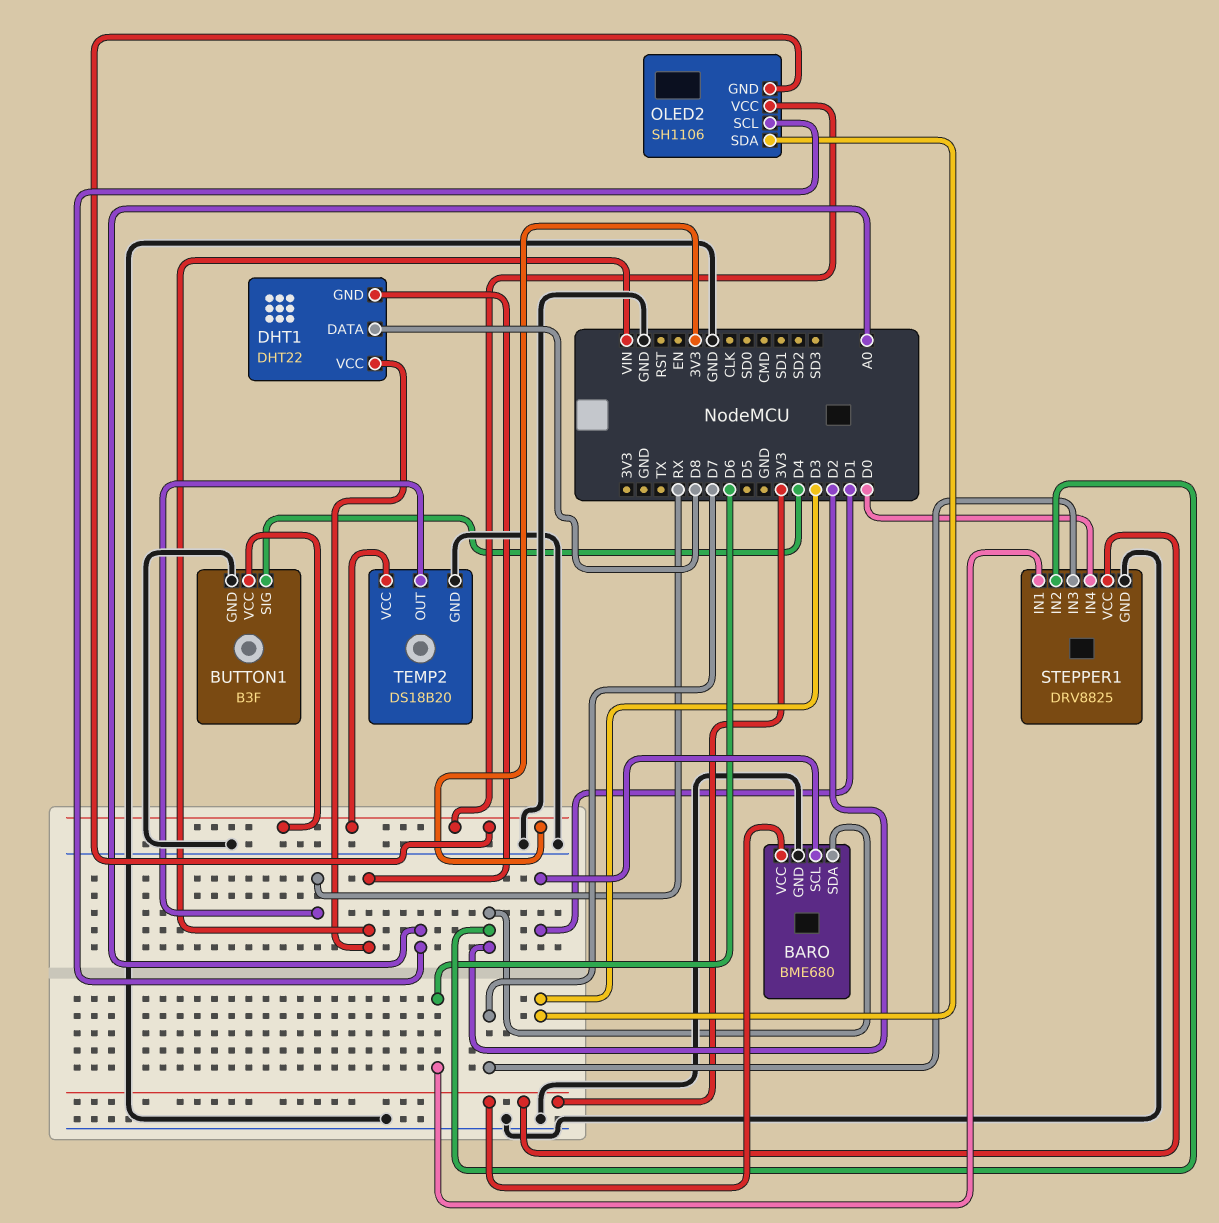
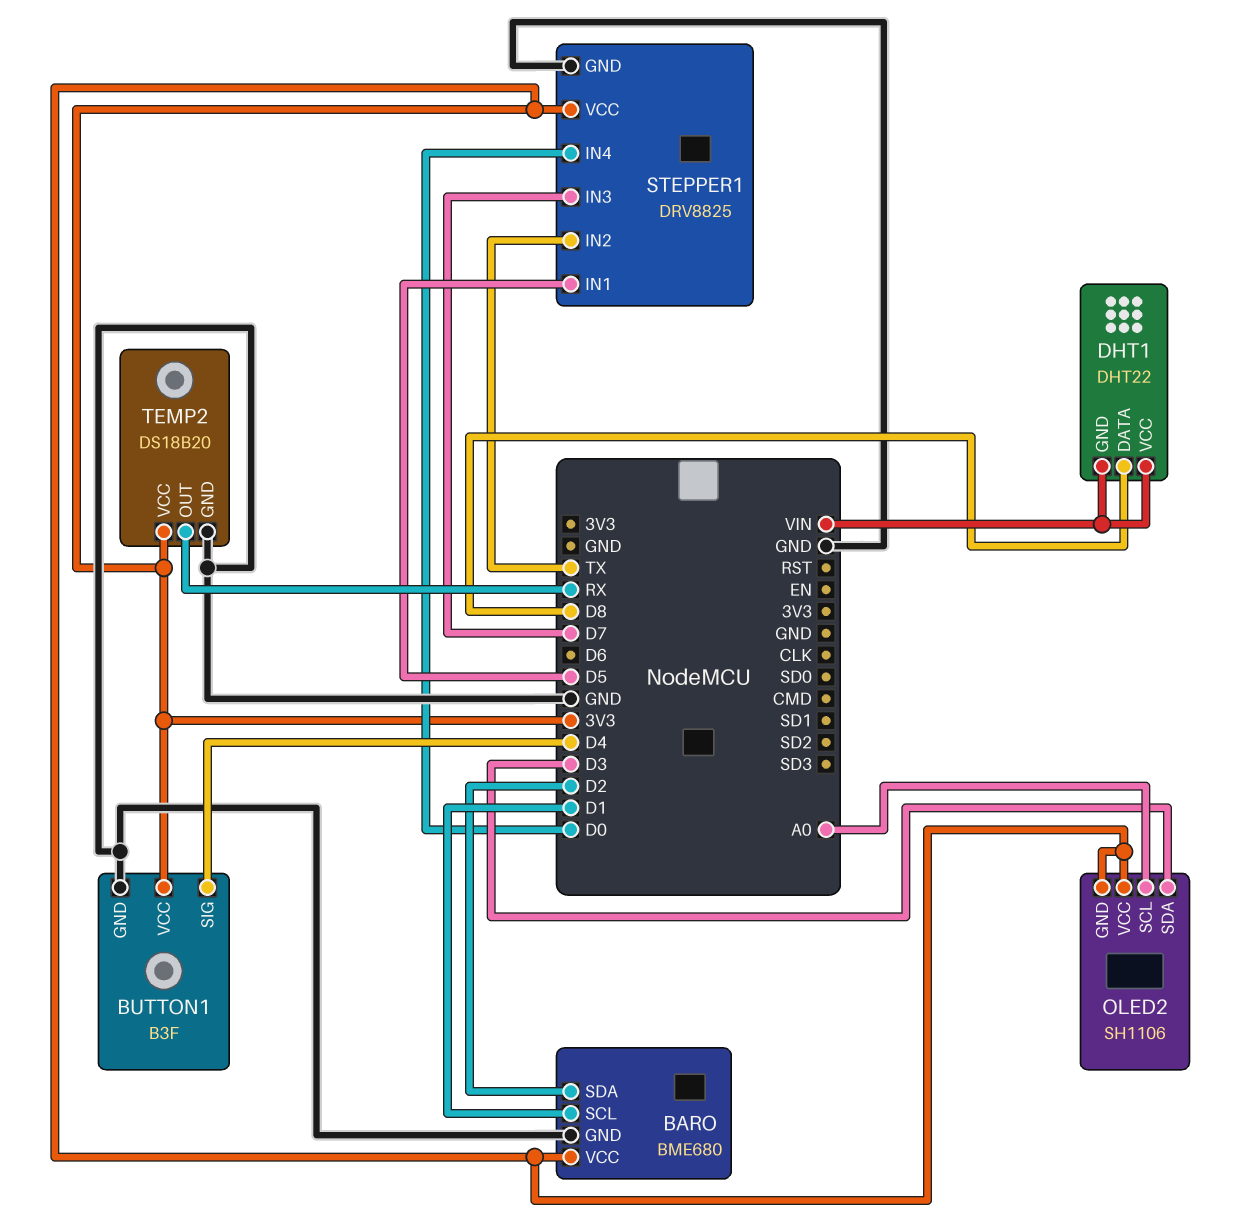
STEPPER1 pin IN1: D6 -> D5
STEPPER1 pin IN2: D2 -> TX

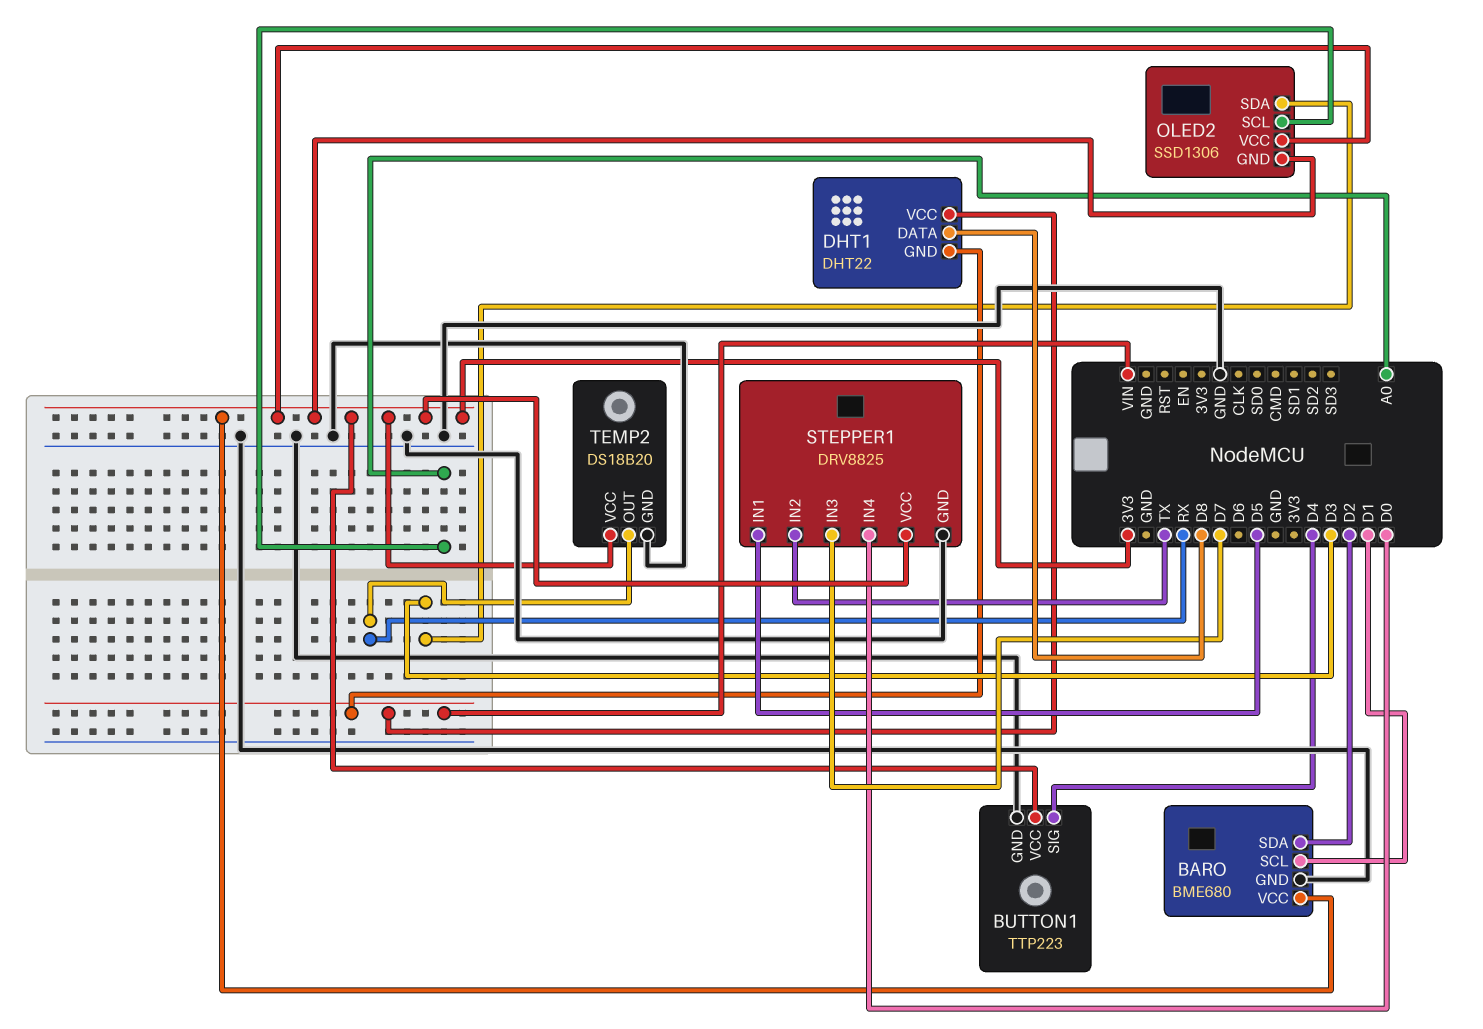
BUTTON1: B3F -> TTP223
OLED2: SH1106 -> SSD1306

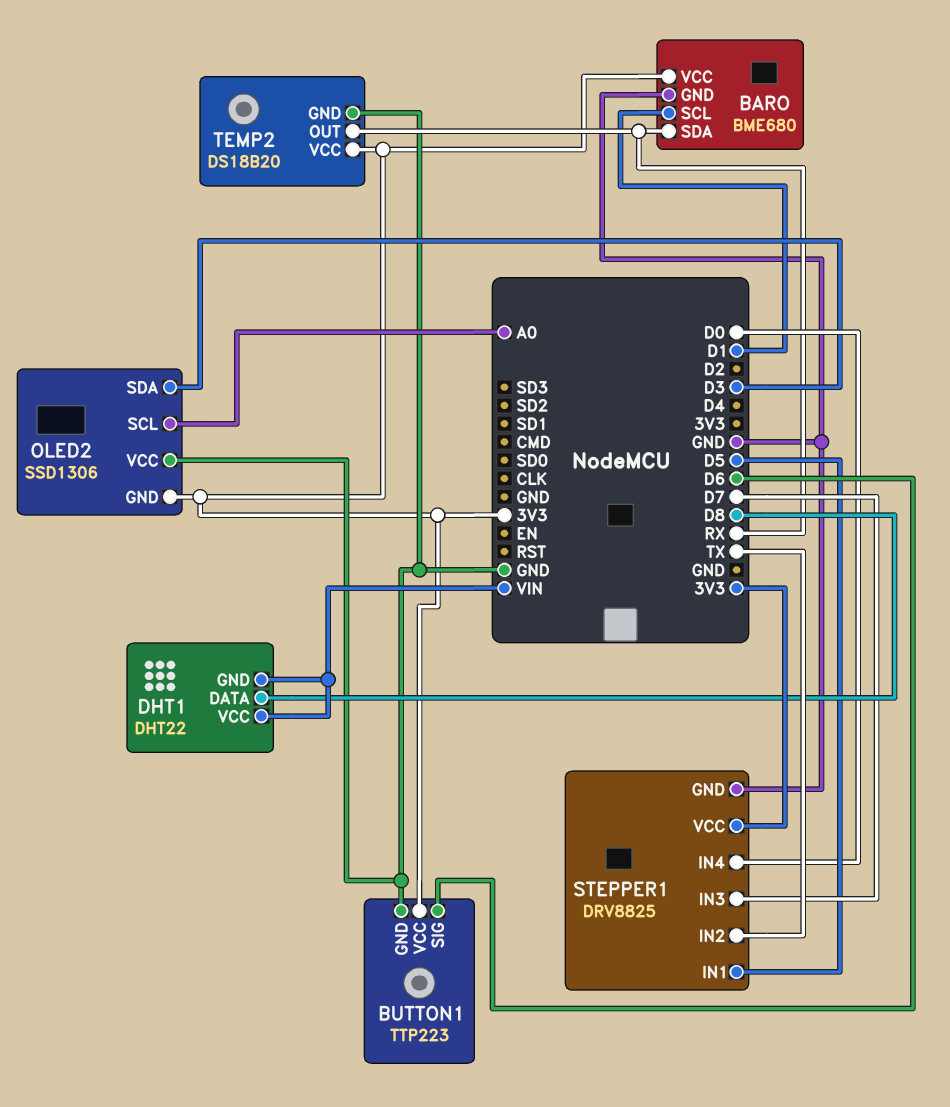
BARO pin SDA: D2 -> RX
BUTTON1 pin SIG: D4 -> D6
OLED2 pin VCC: 3V3 -> GND

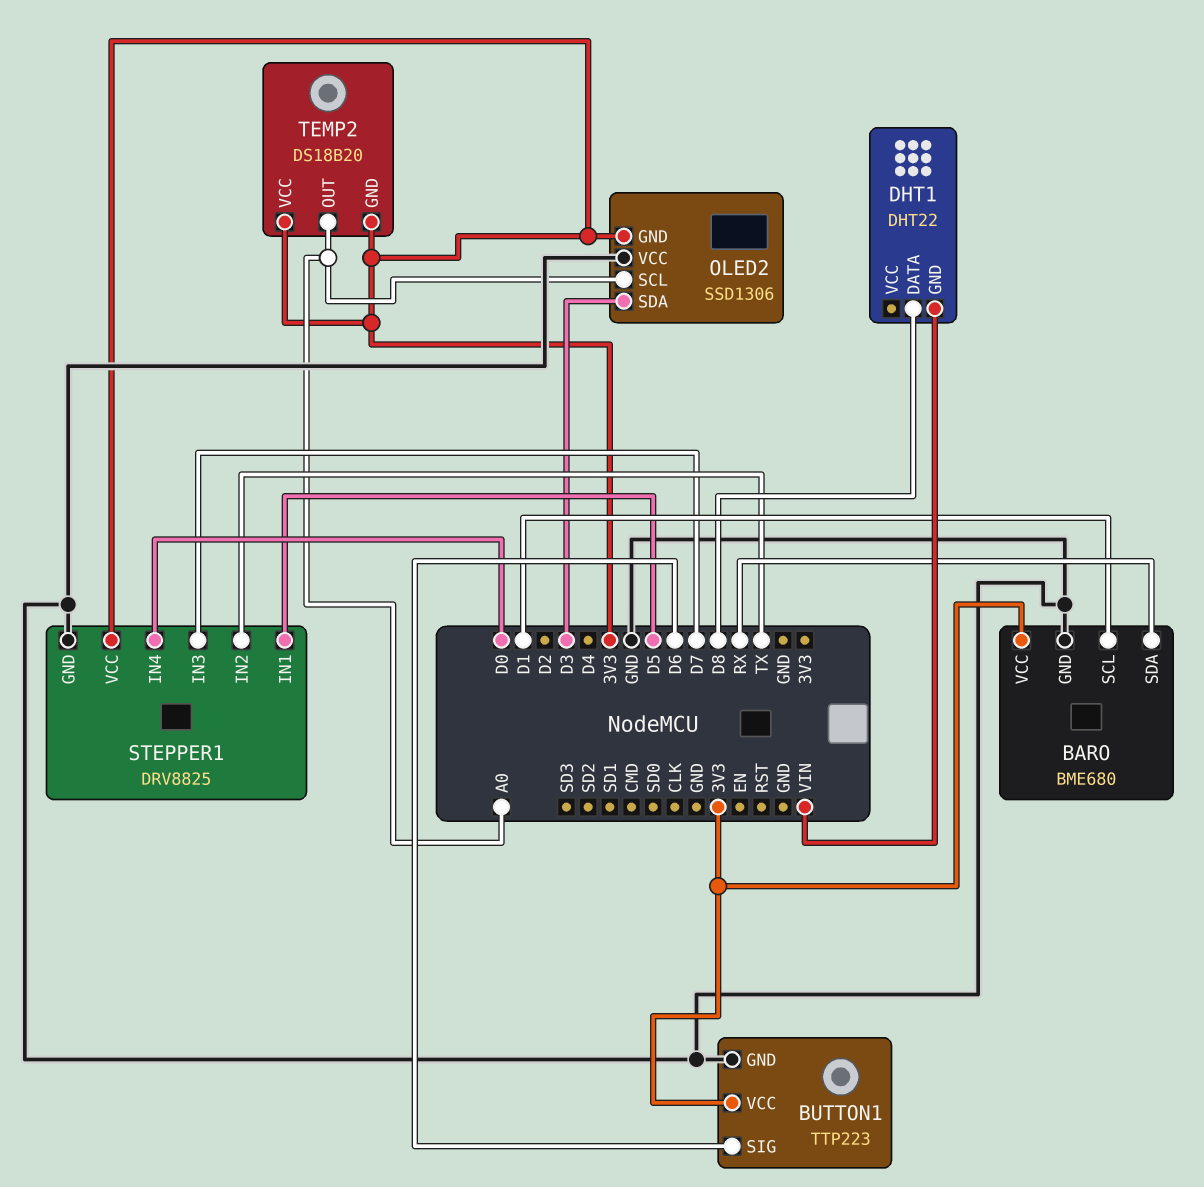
DHT1 pin VCC: VIN -> none
TEMP2 pin GND: GND -> 3V3
TEMP2 pin OUT: RX -> A0

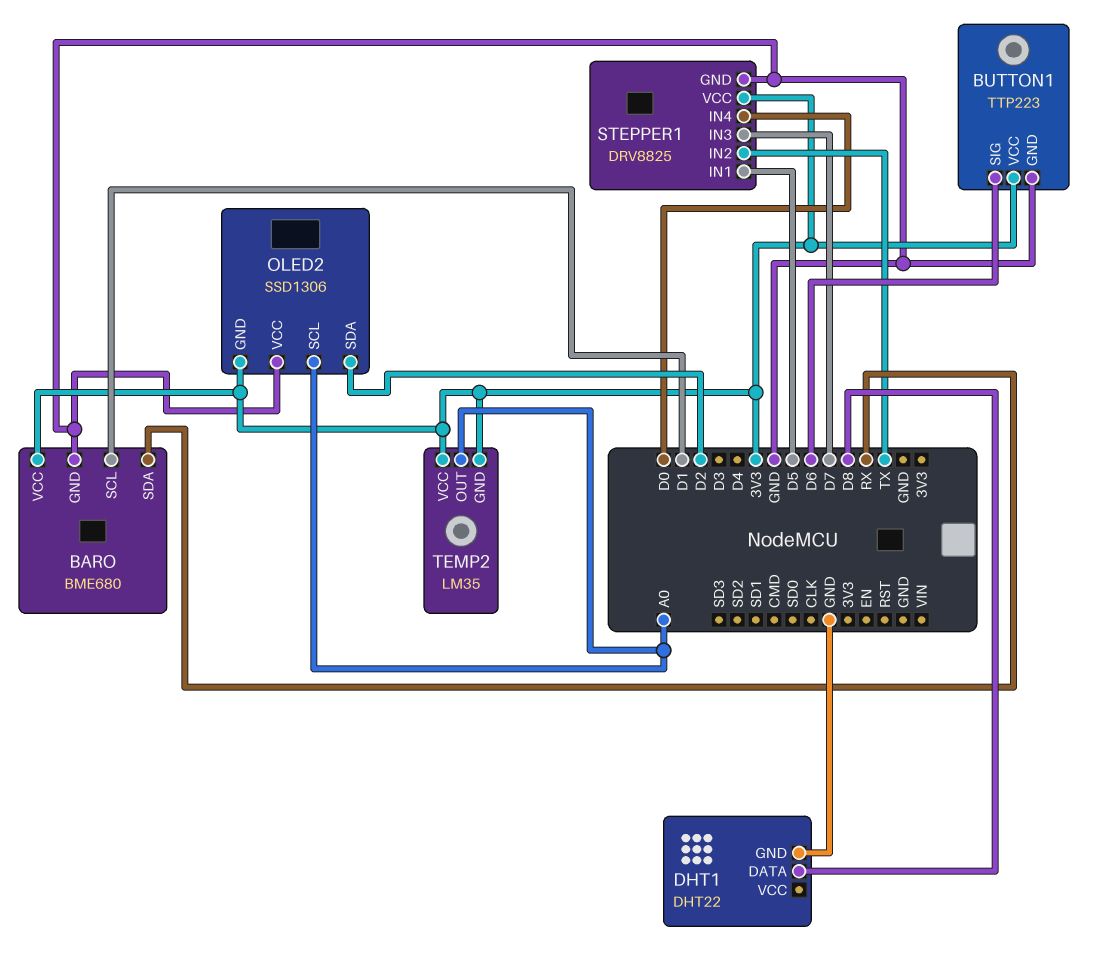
DHT1 pin GND: VIN -> GND
OLED2 pin SDA: D3 -> D2
TEMP2: DS18B20 -> LM35

